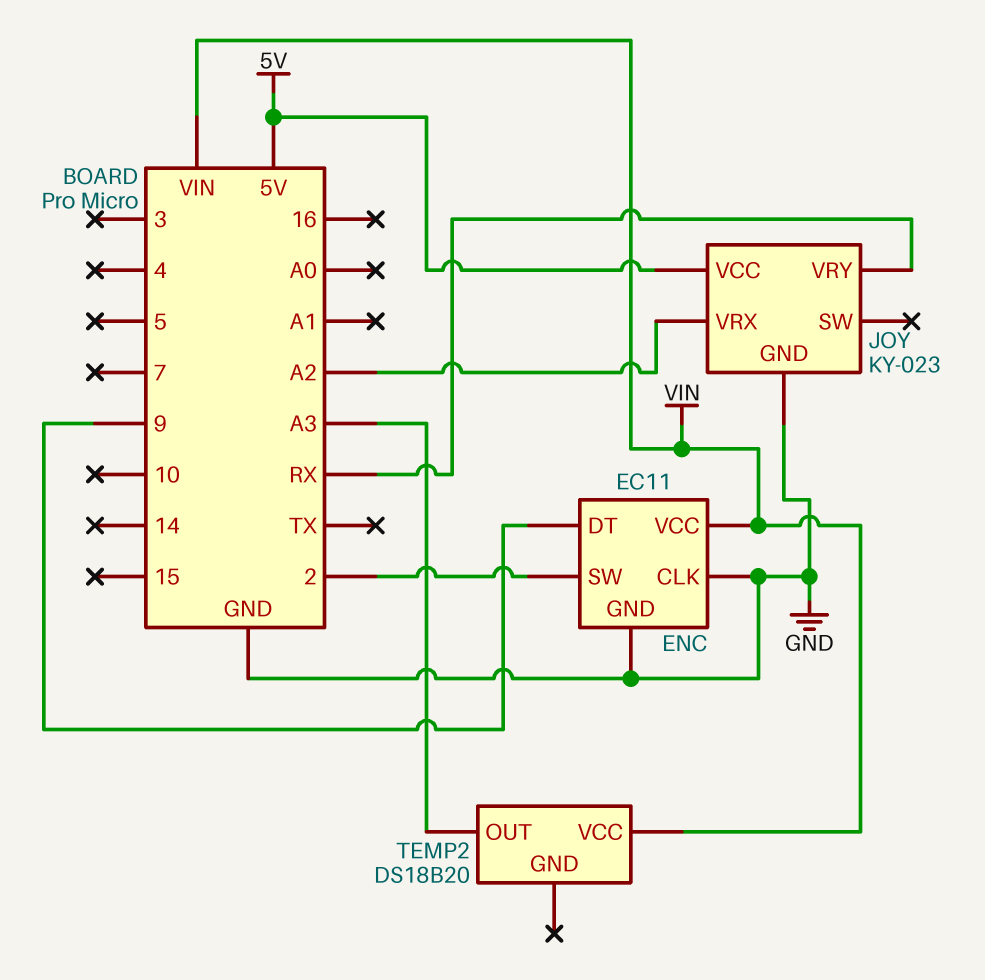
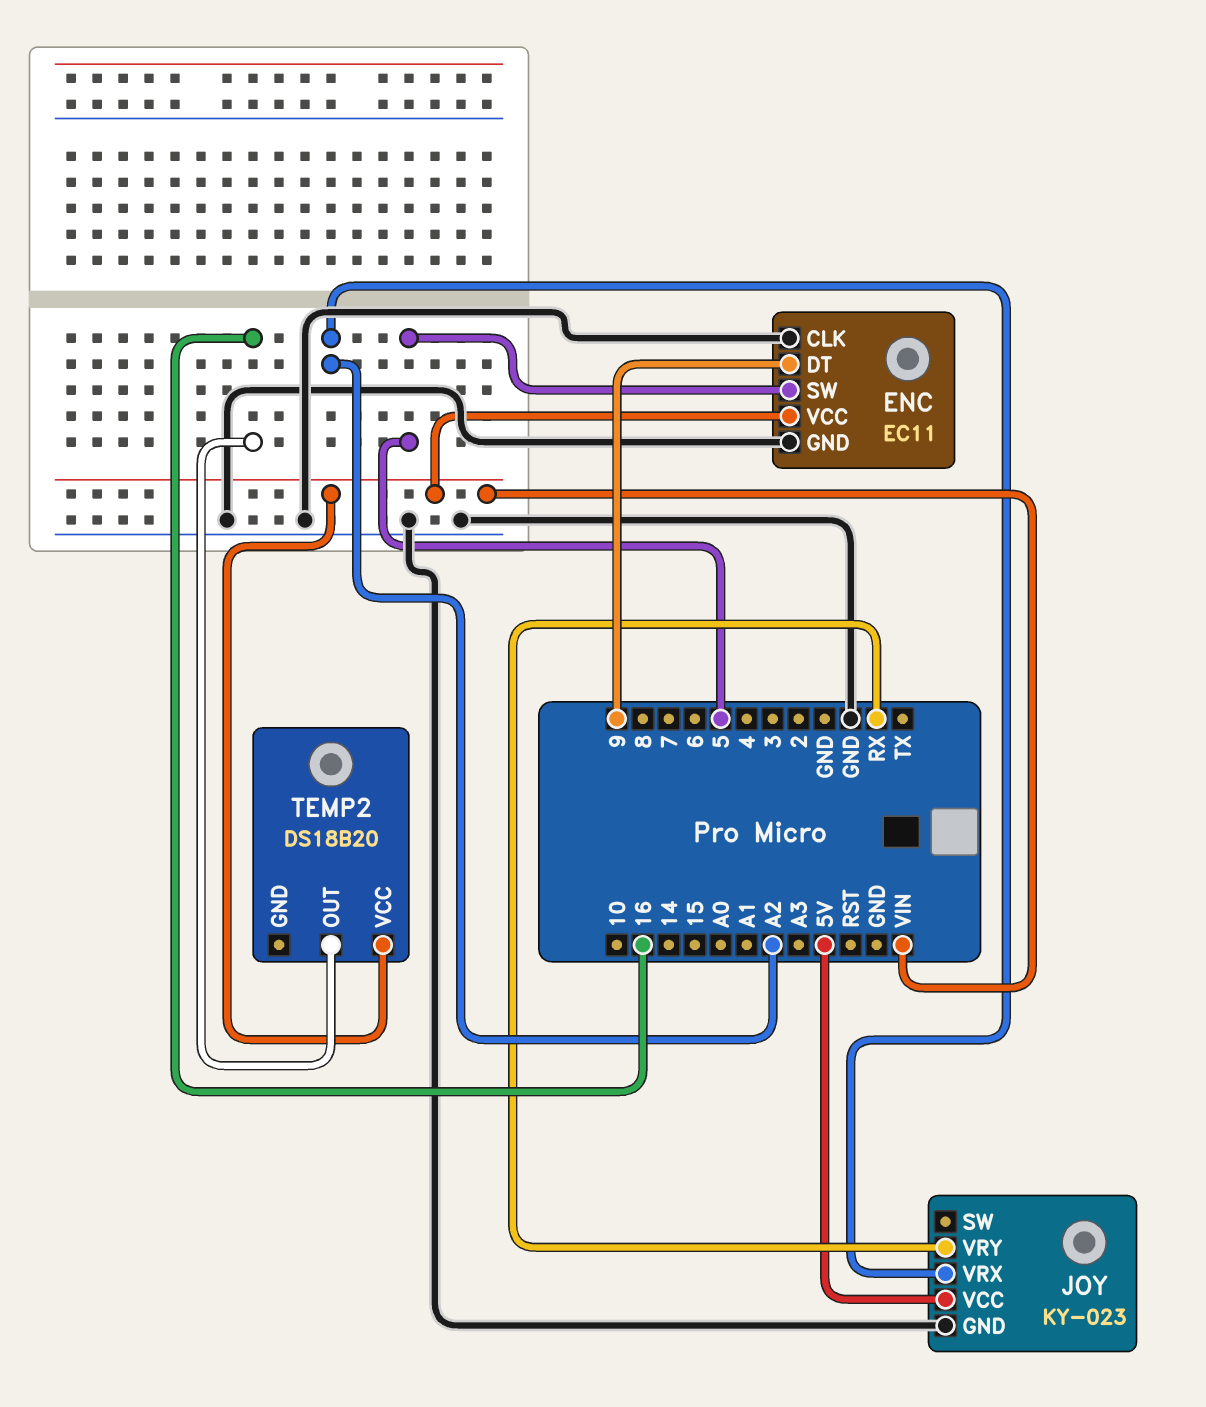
ENC pin SW: 2 -> 5
TEMP2 pin OUT: A3 -> 16

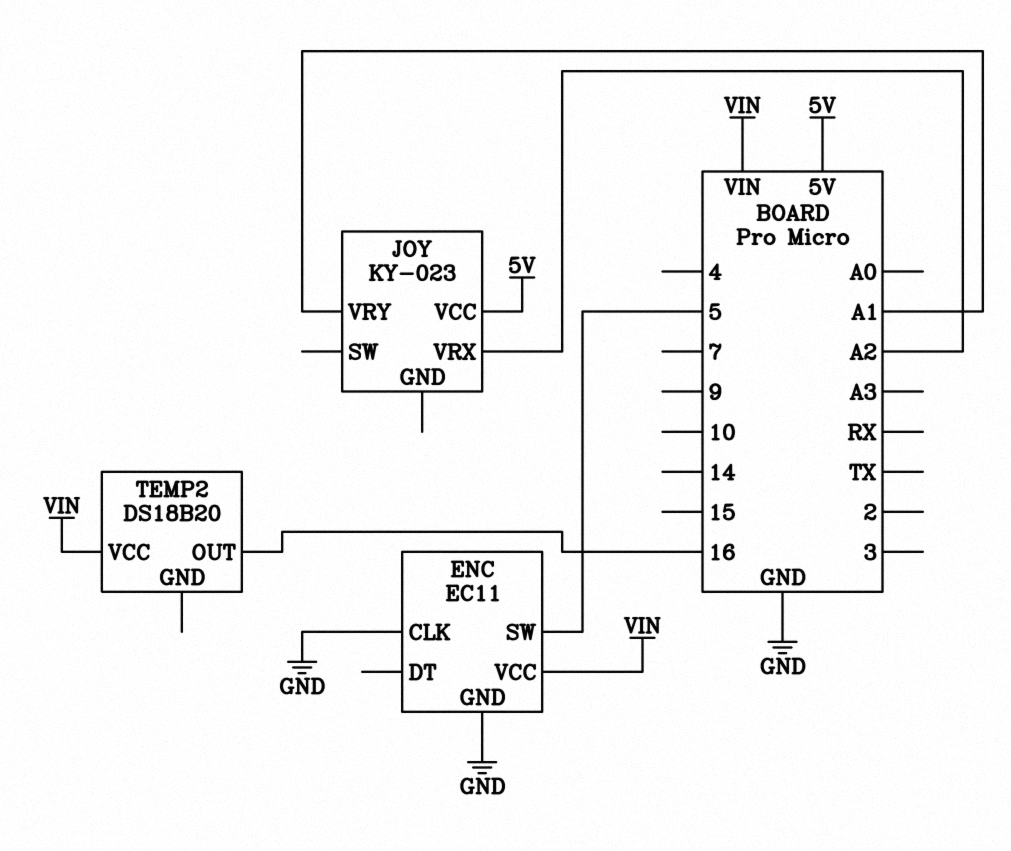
ENC pin DT: 9 -> none
JOY pin GND: GND -> none
JOY pin VRY: RX -> A1

